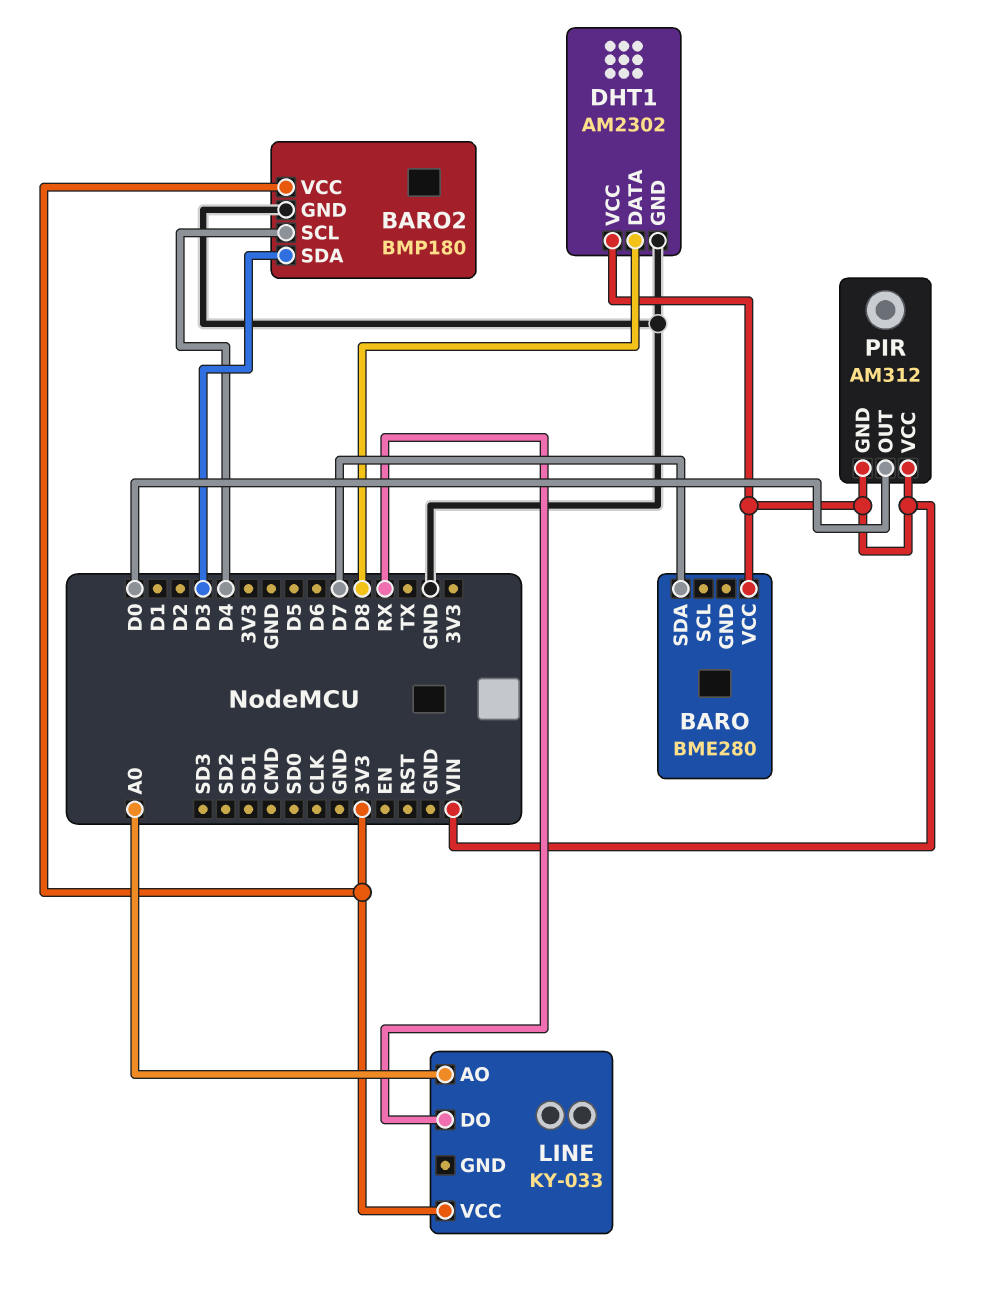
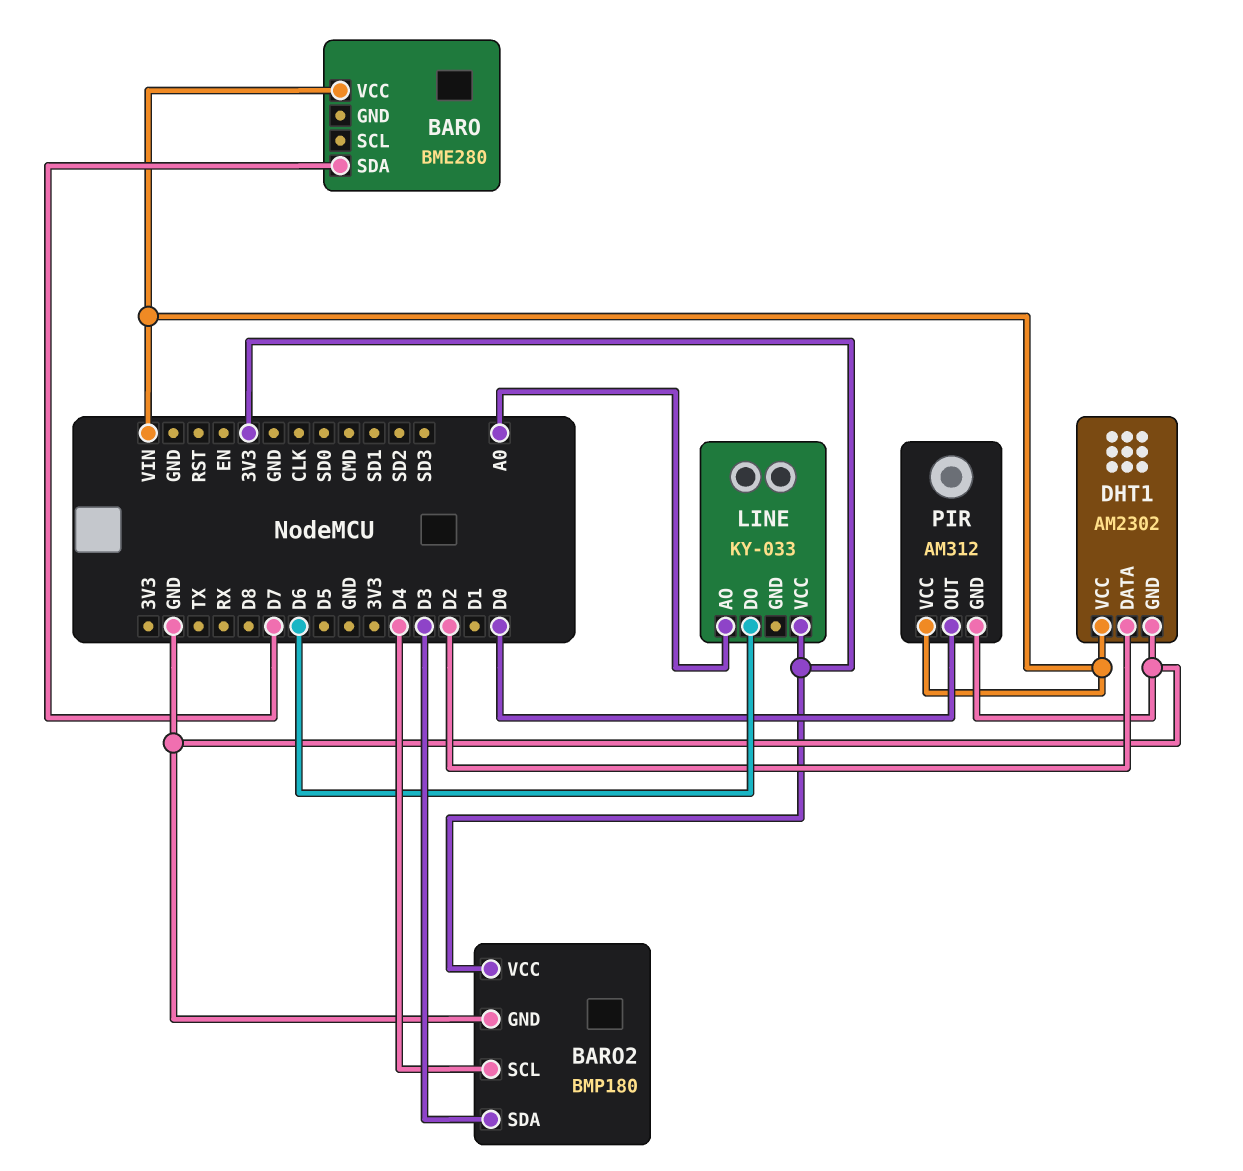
DHT1 pin DATA: D8 -> D2
LINE pin DO: RX -> D6
PIR pin GND: VIN -> GND

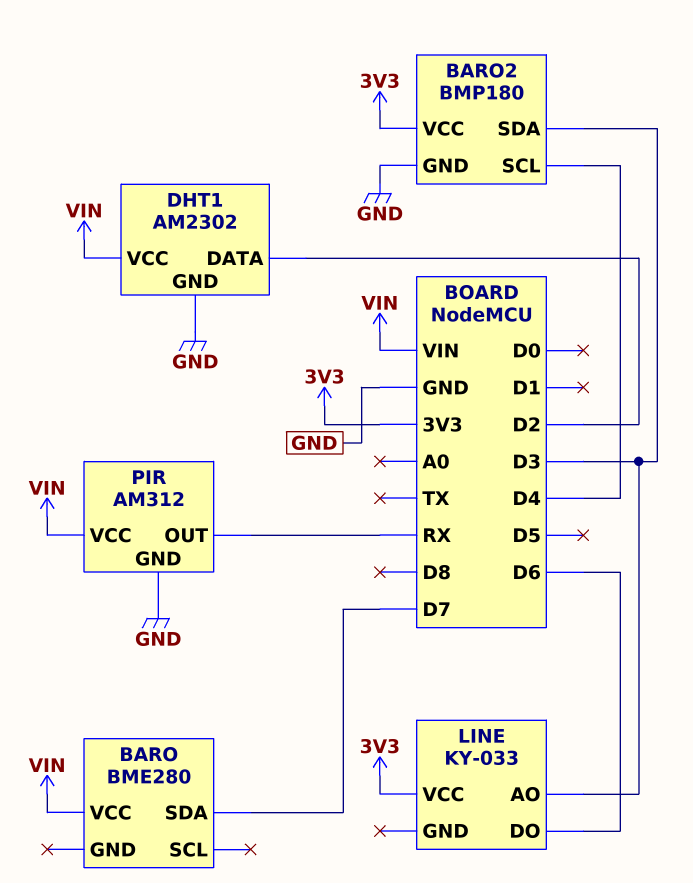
LINE pin AO: A0 -> D3
PIR pin OUT: D0 -> RX

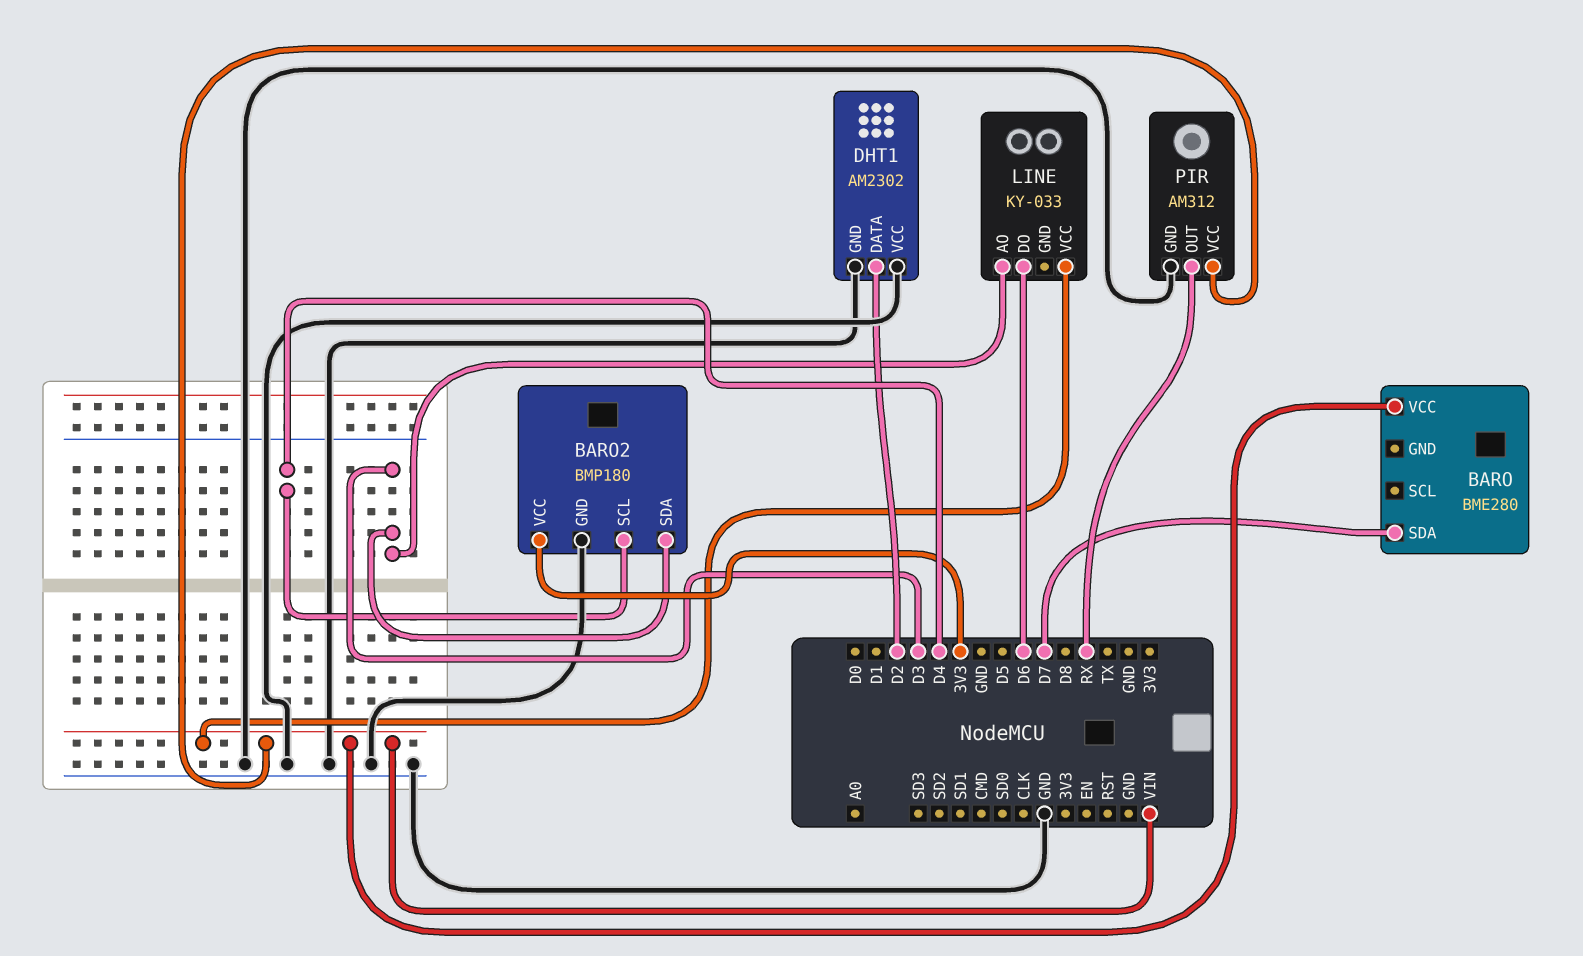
DHT1 pin VCC: VIN -> GND
LINE pin VCC: 3V3 -> VIN

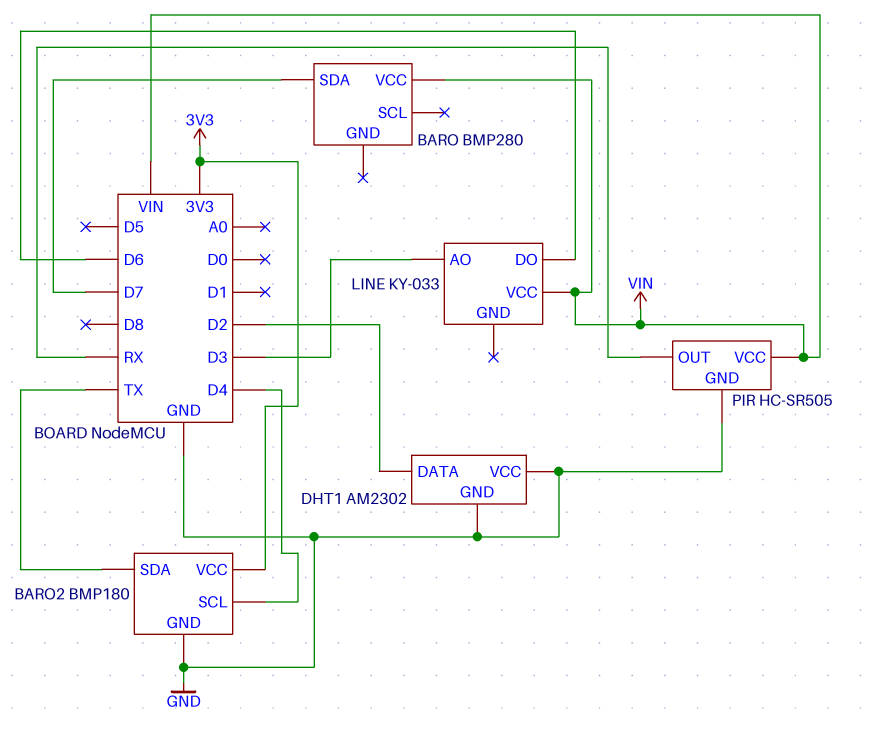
BARO: BME280 -> BMP280
BARO2 pin SDA: D3 -> TX
PIR: AM312 -> HC-SR505

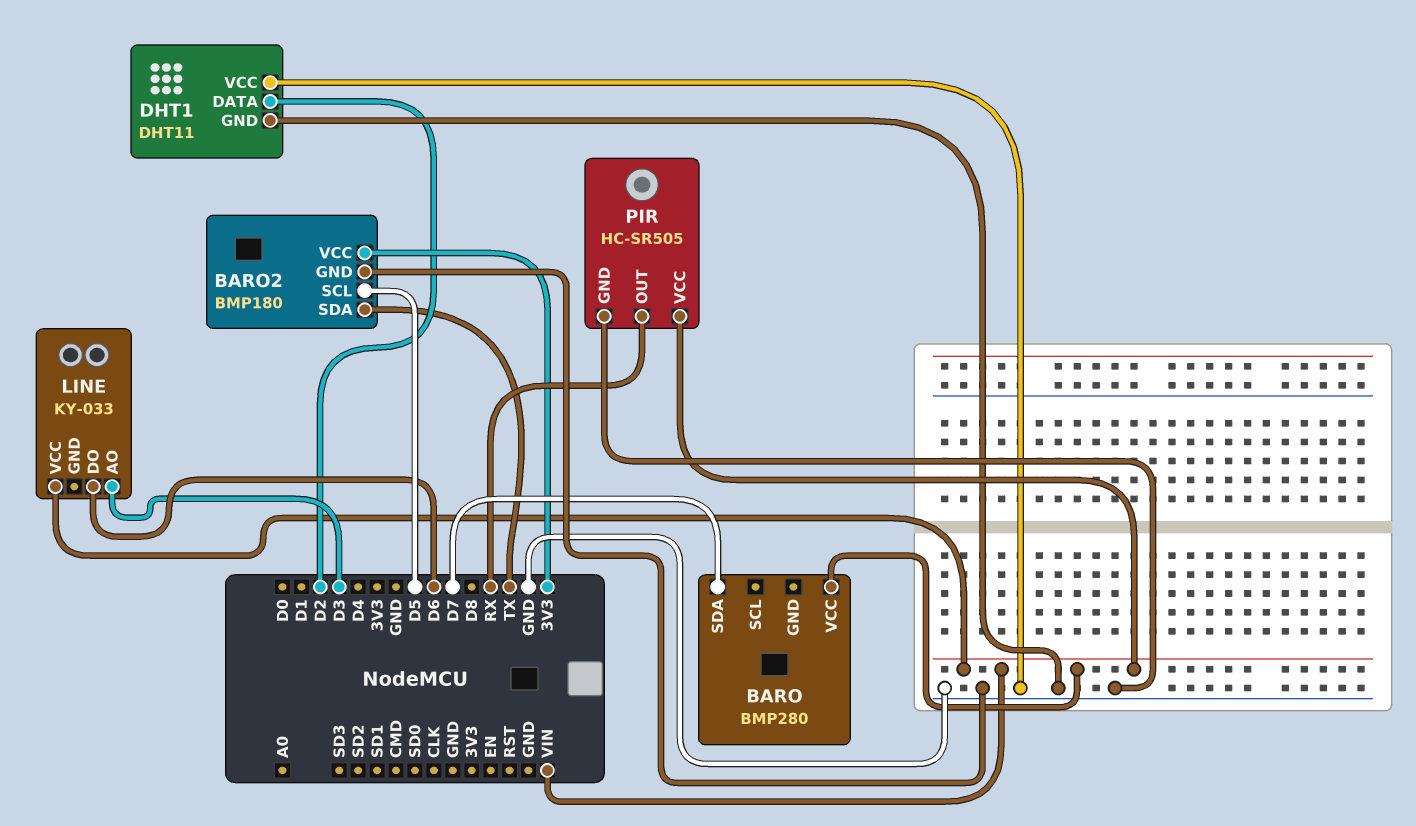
BARO2 pin SCL: D4 -> D5
DHT1: AM2302 -> DHT11

